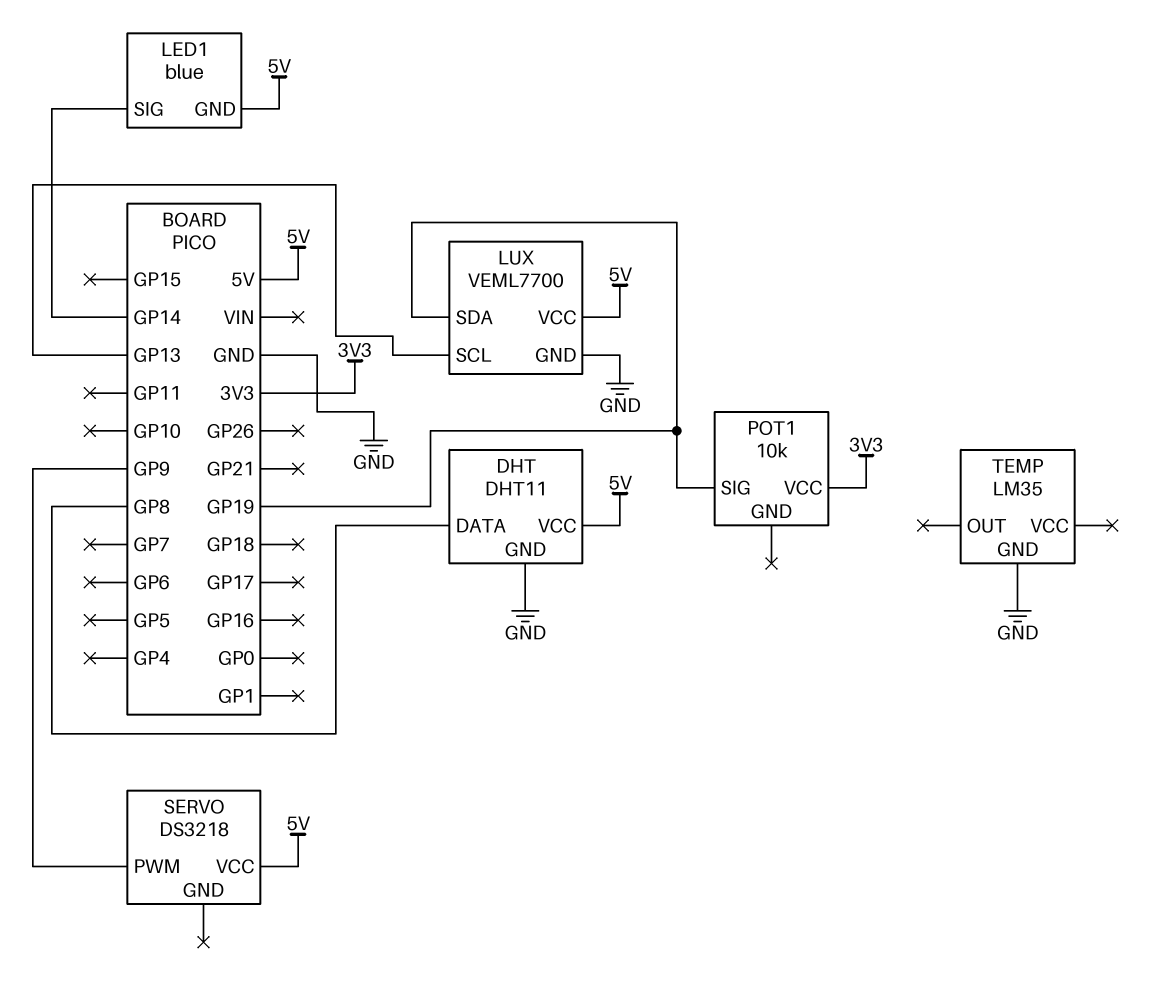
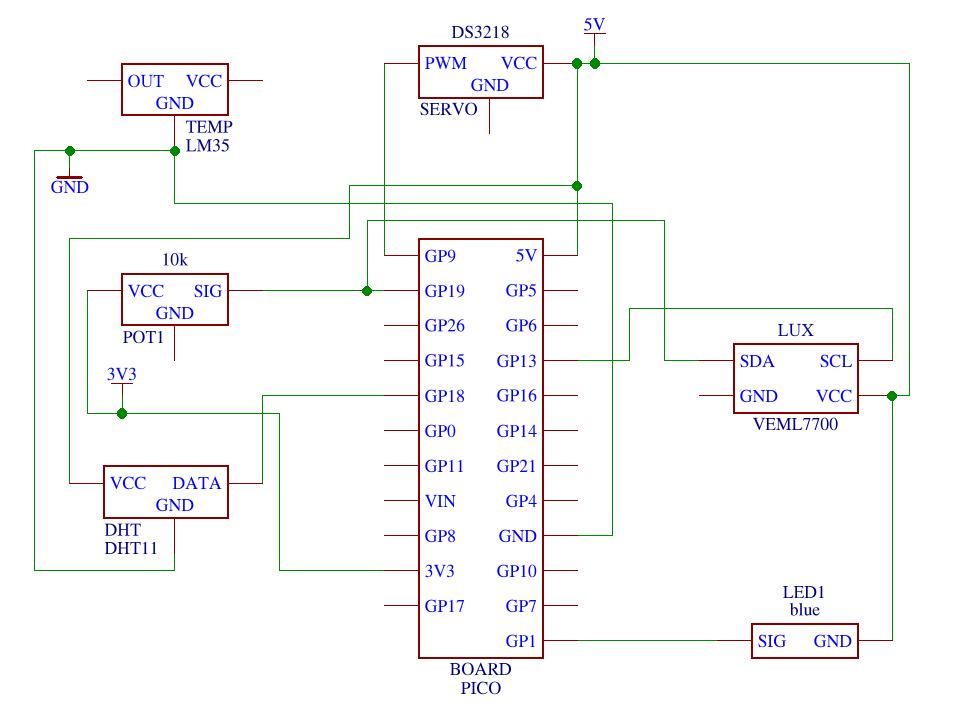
DHT pin DATA: GP8 -> GP18
LED1 pin SIG: GP14 -> GP1
LUX pin GND: GND -> none

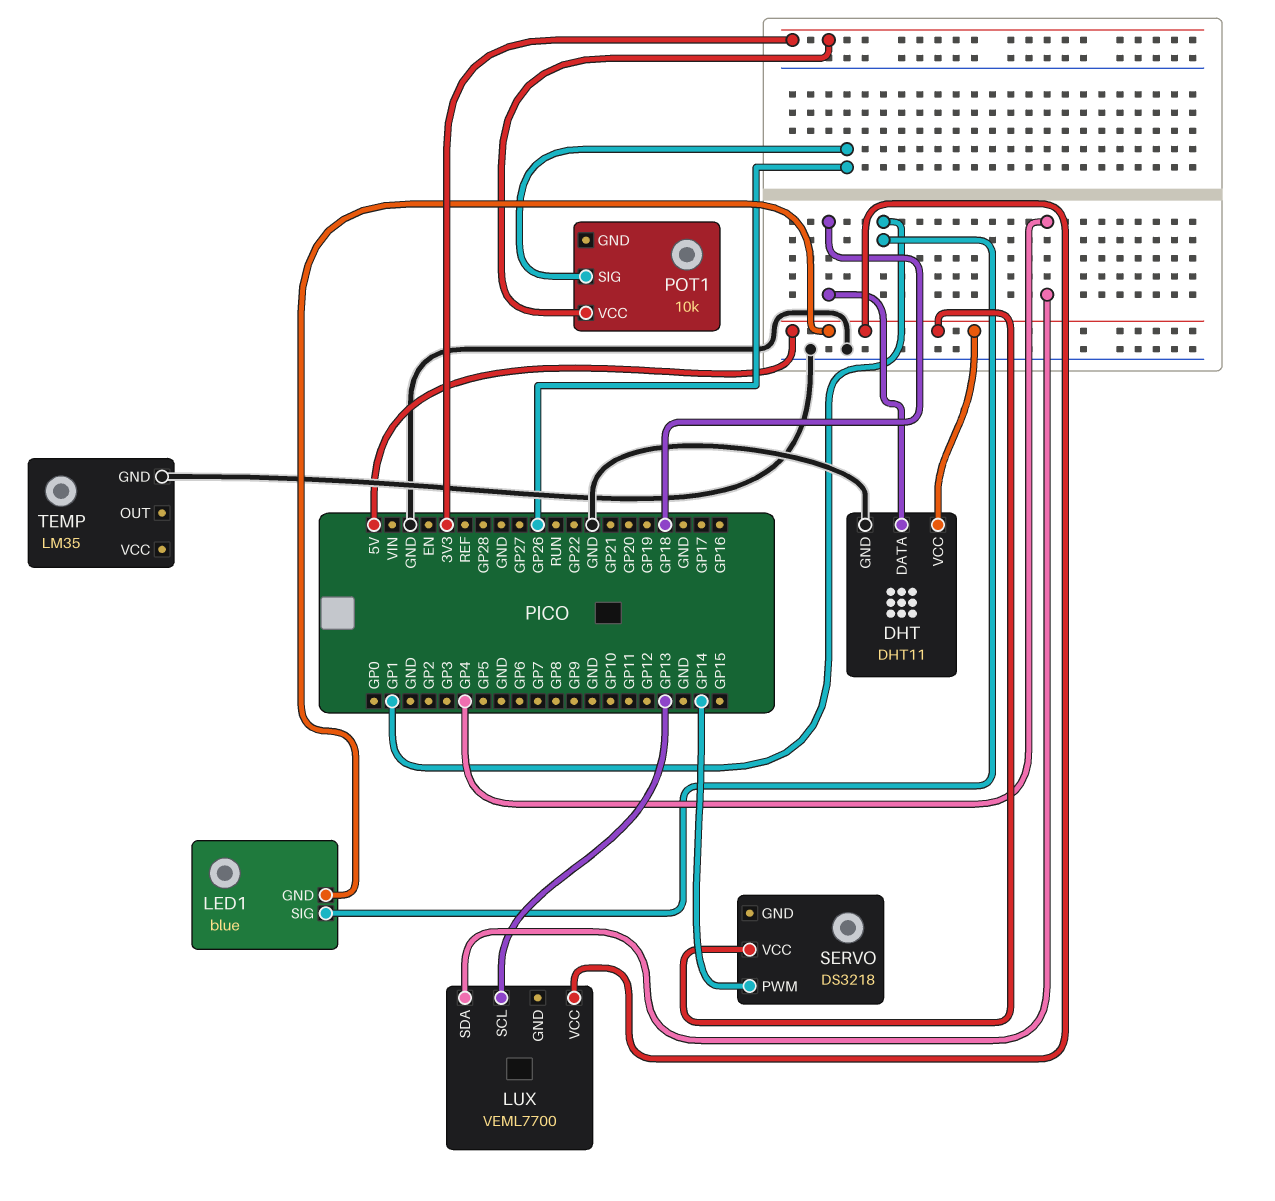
LUX pin SDA: GP19 -> GP4
POT1 pin SIG: GP19 -> GP26
SERVO pin PWM: GP9 -> GP14

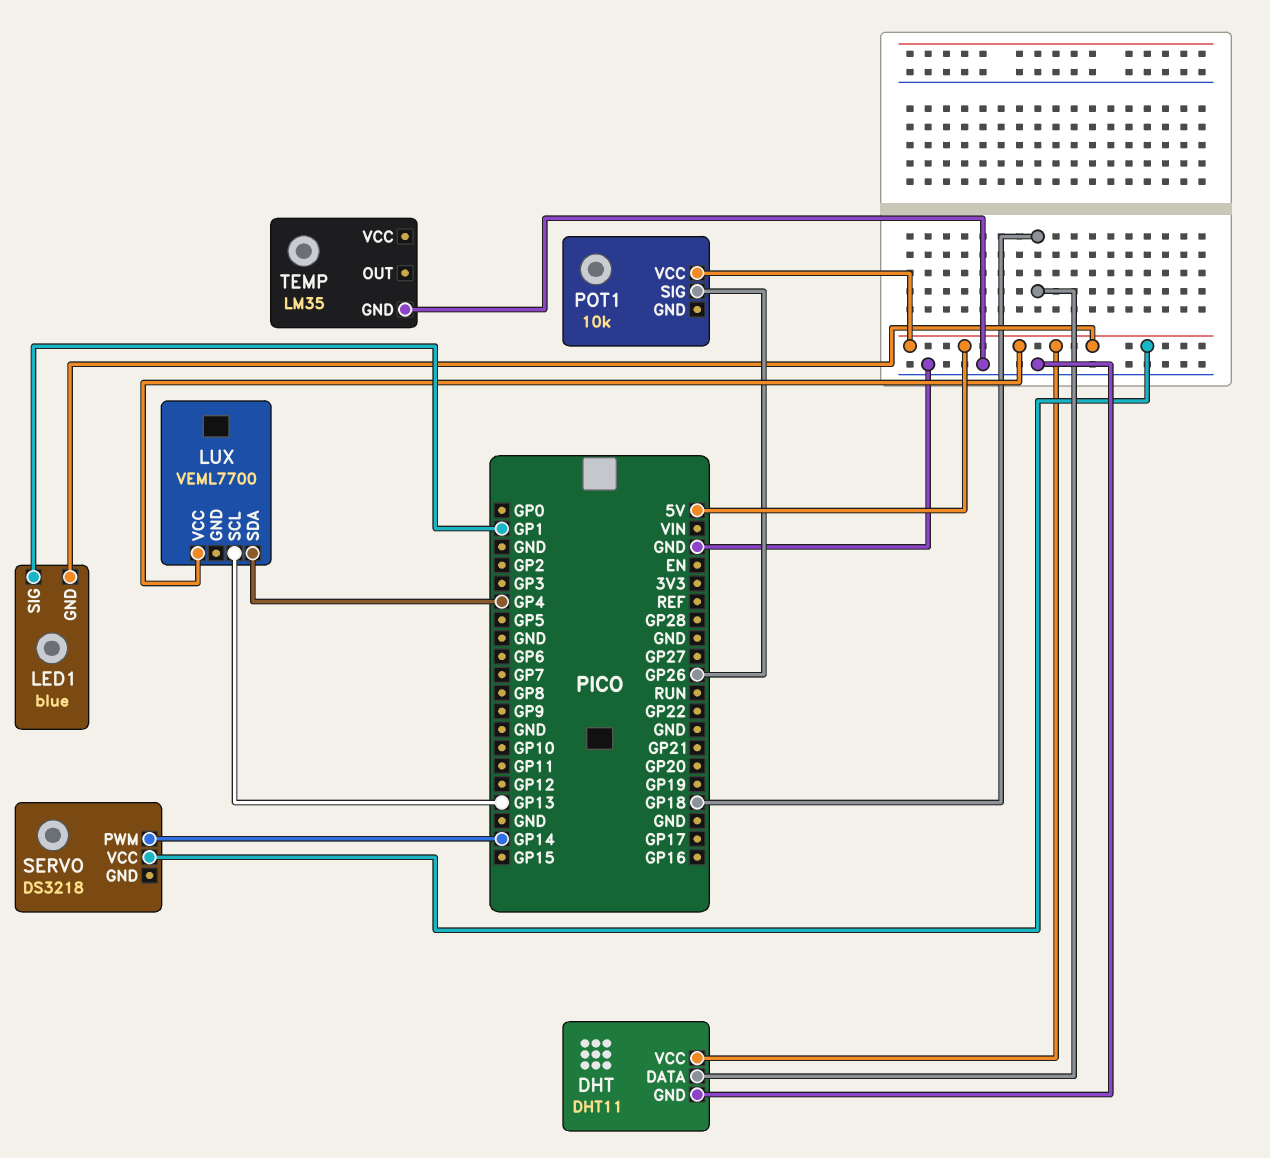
POT1 pin VCC: 3V3 -> 5V

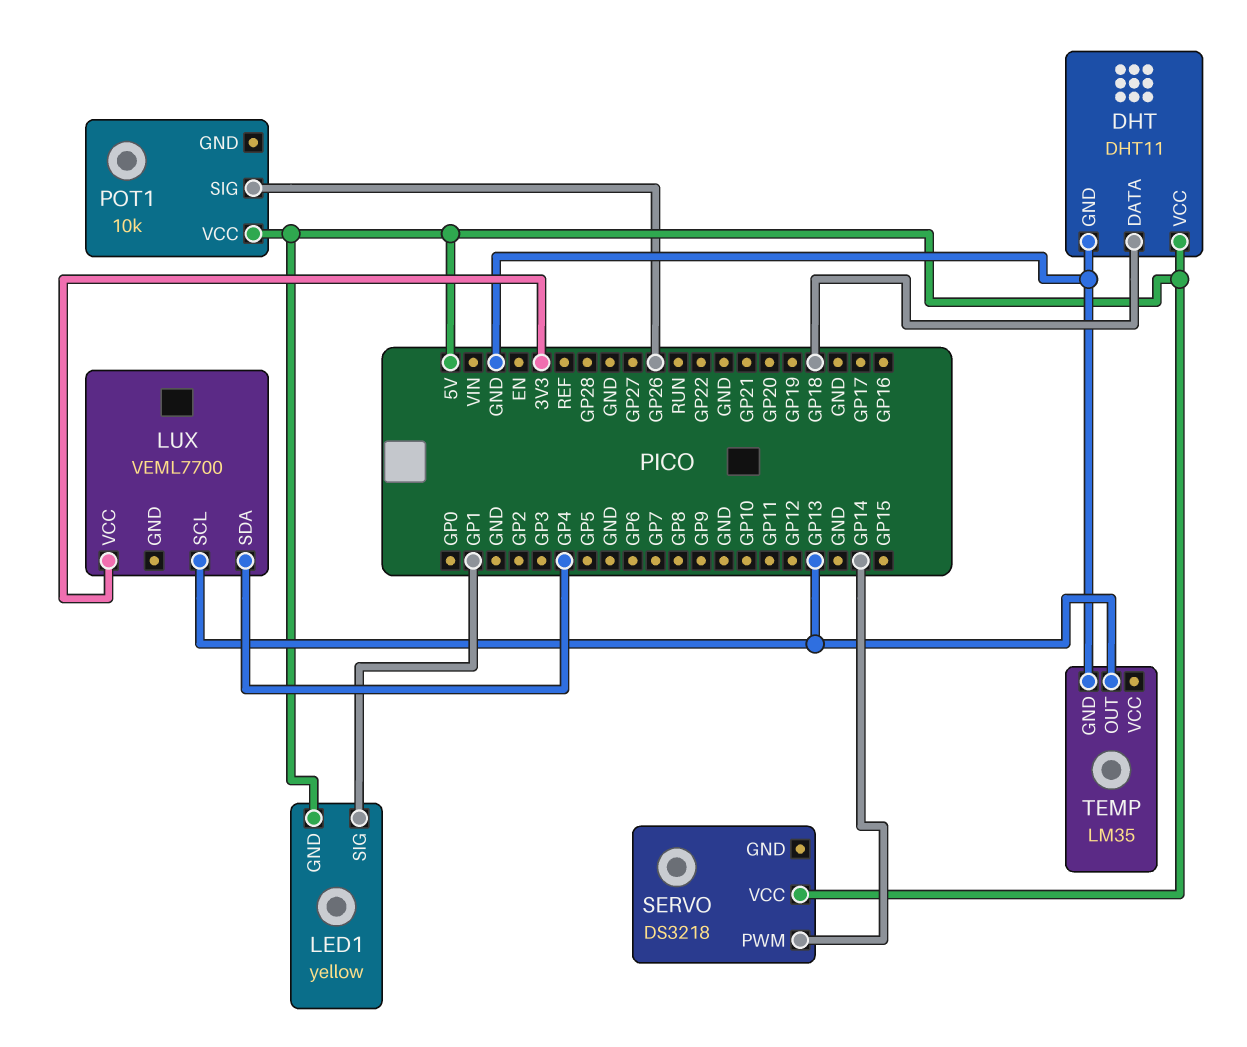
LED1: blue -> yellow
LUX pin VCC: 5V -> 3V3
TEMP pin OUT: none -> GP13

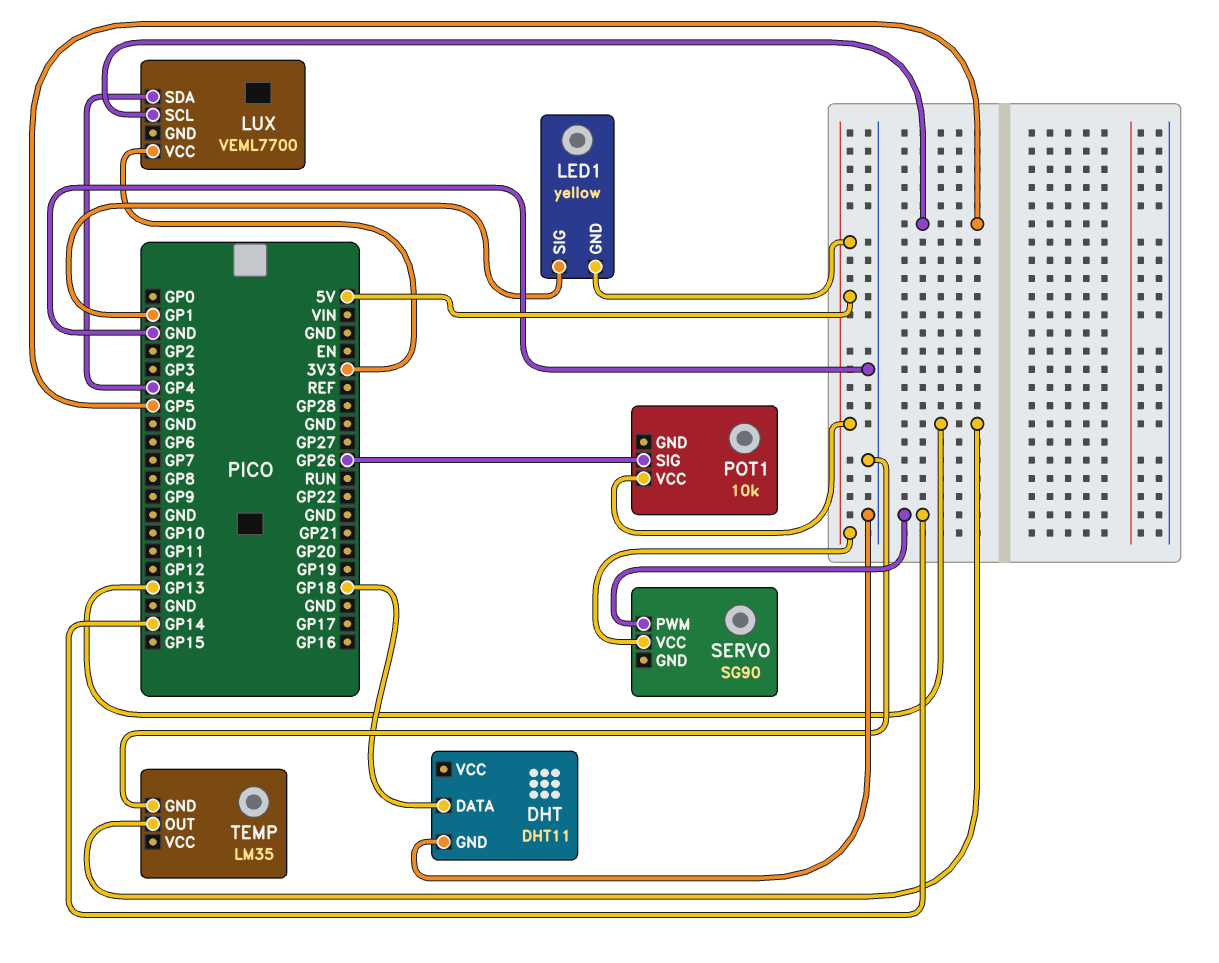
DHT pin VCC: 5V -> none
LUX pin SCL: GP13 -> GP5
SERVO: DS3218 -> SG90

